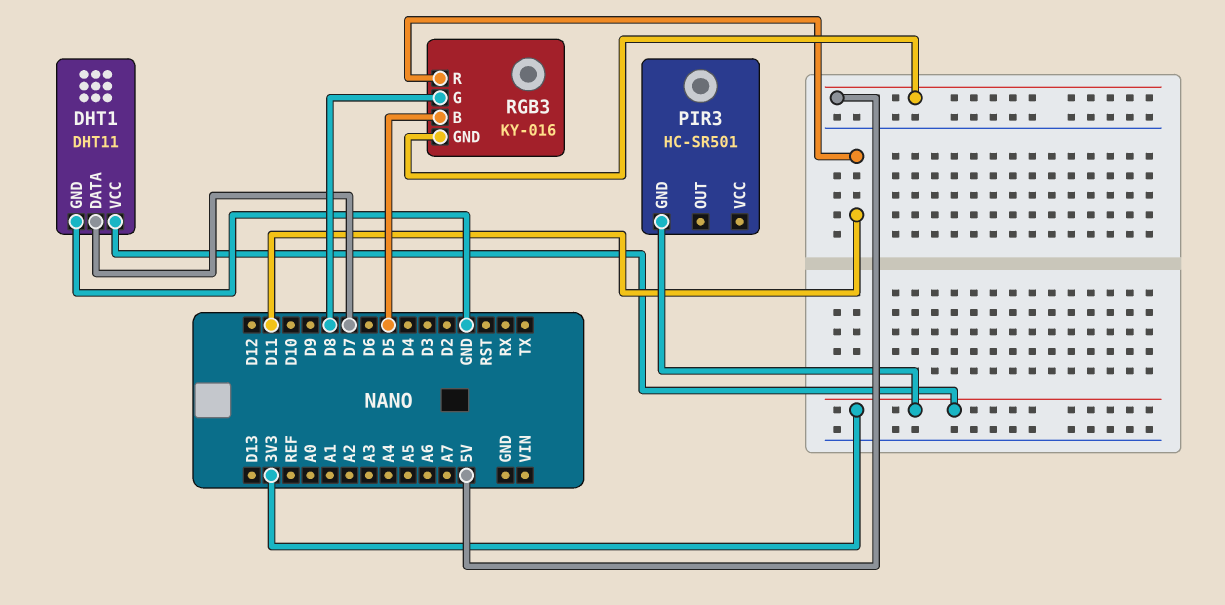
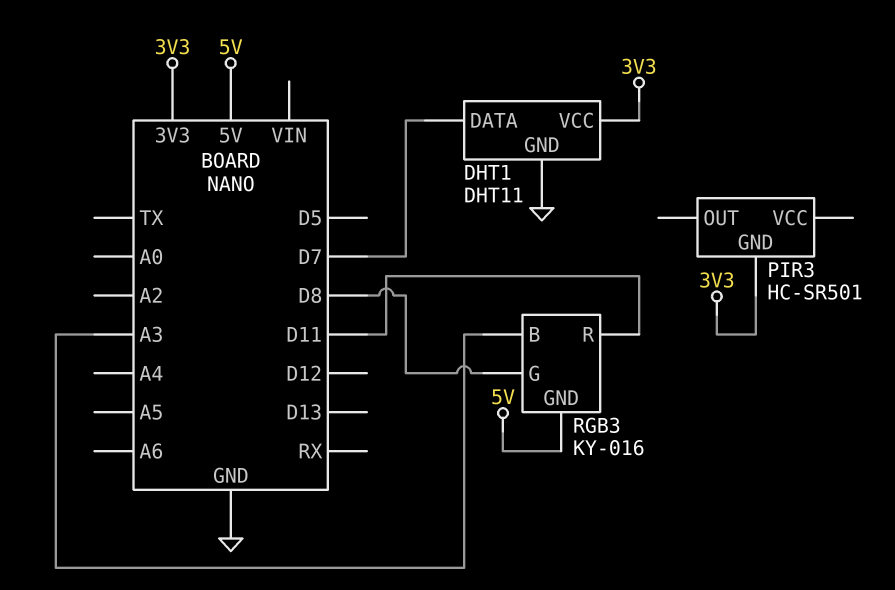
RGB3 pin B: D5 -> A3

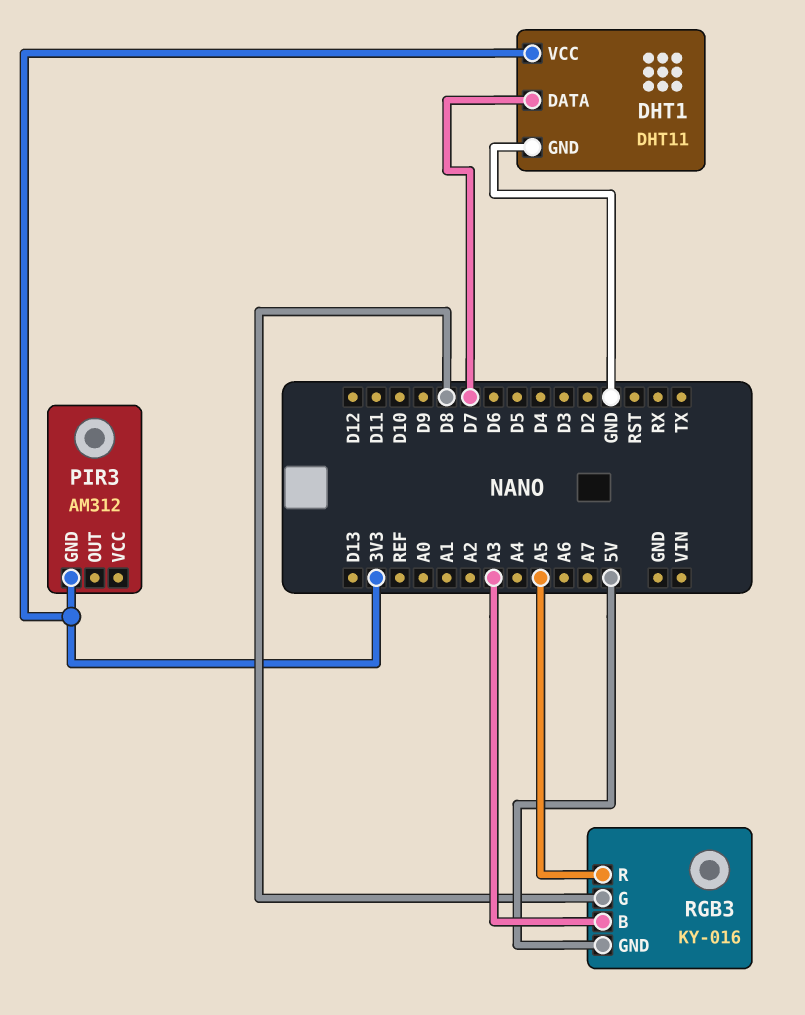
PIR3: HC-SR501 -> AM312
RGB3 pin R: D11 -> A5

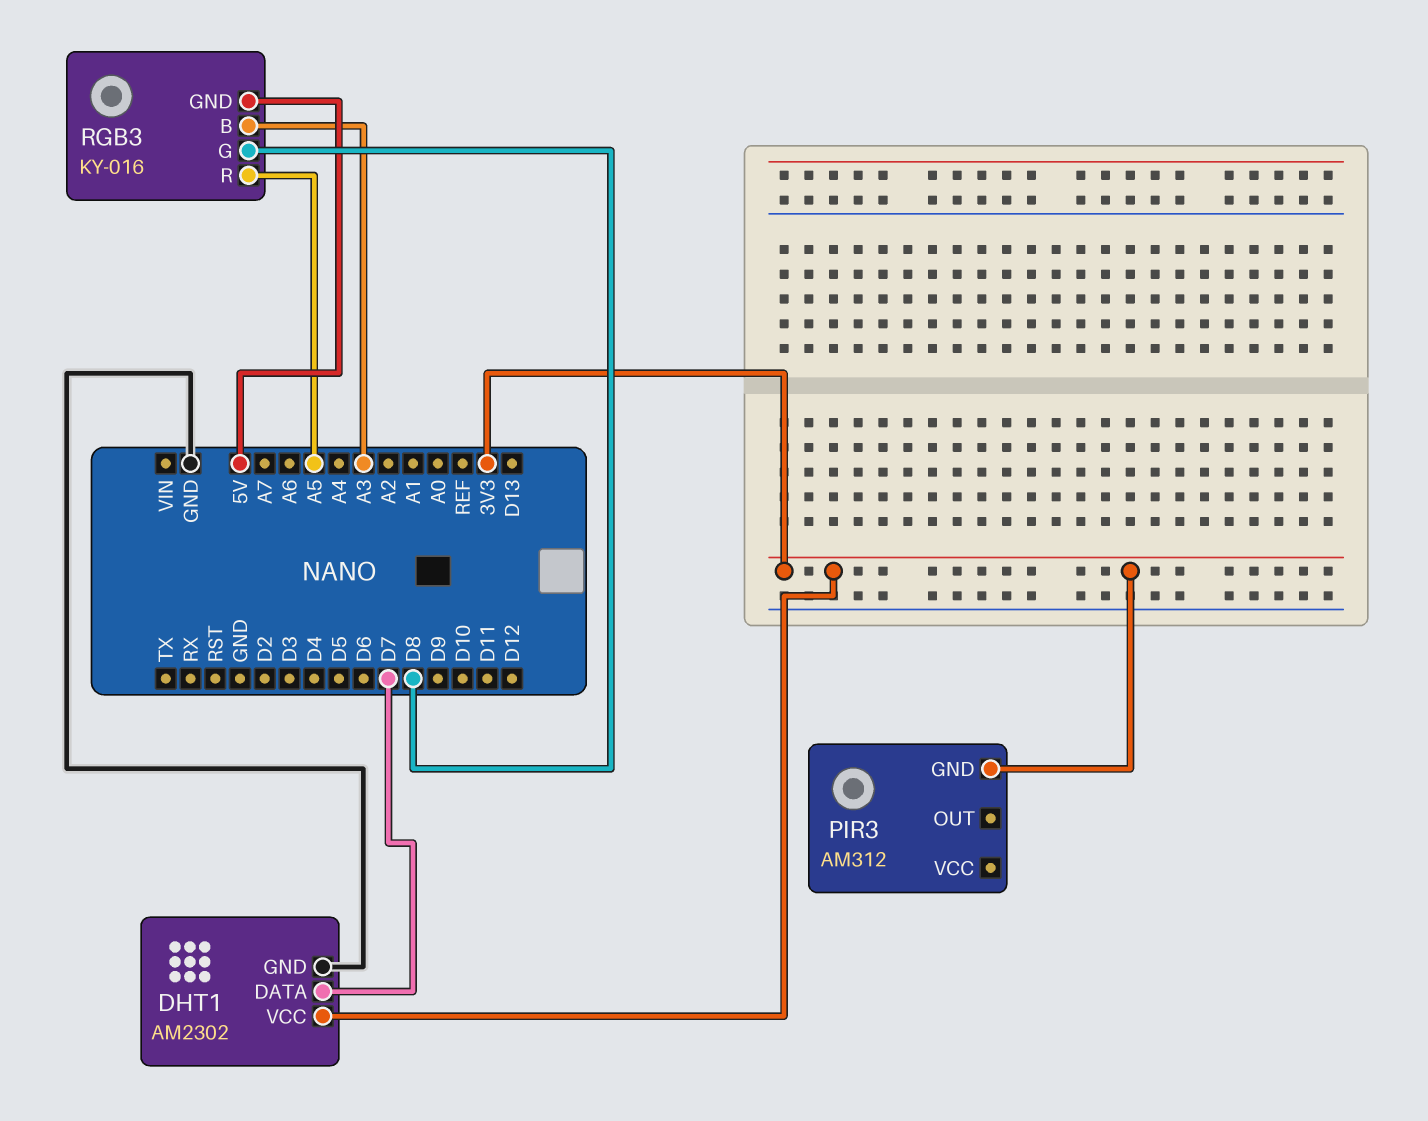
DHT1: DHT11 -> AM2302

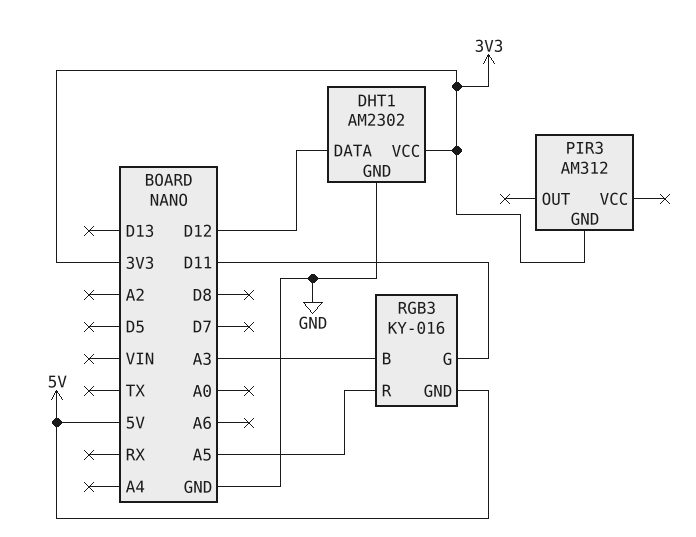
DHT1 pin DATA: D7 -> D12
RGB3 pin G: D8 -> D11

